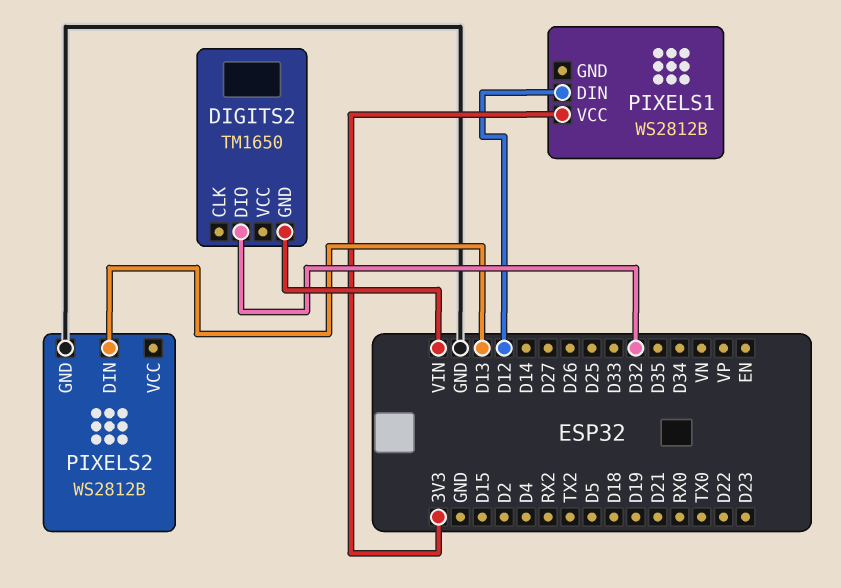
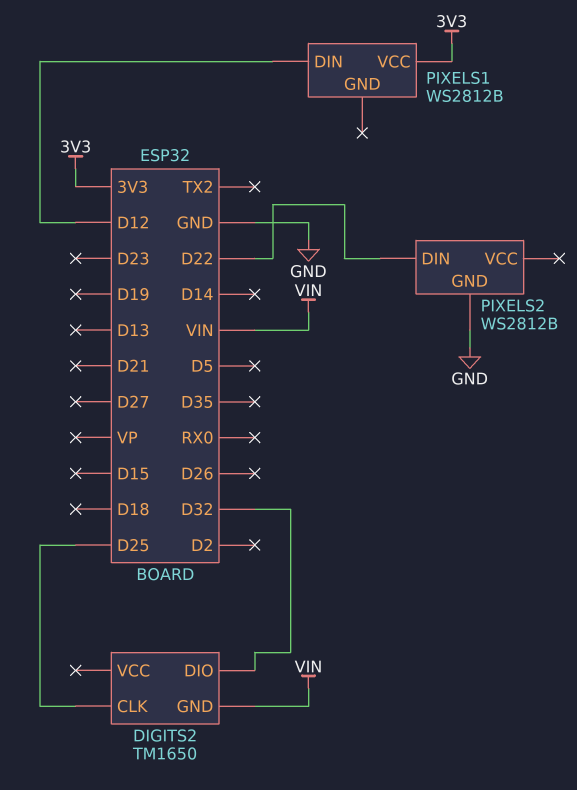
DIGITS2 pin CLK: none -> D25
PIXELS2 pin DIN: D13 -> D22

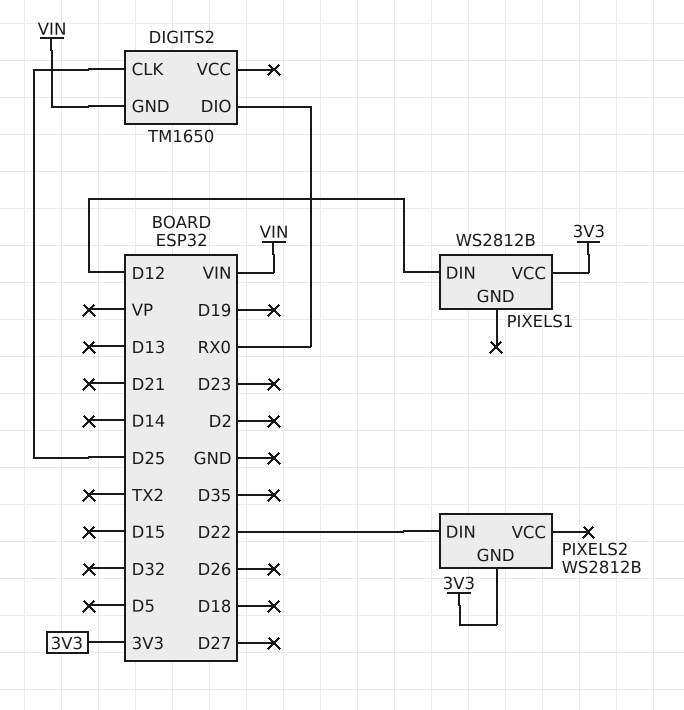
DIGITS2 pin DIO: D32 -> RX0
PIXELS2 pin GND: GND -> 3V3

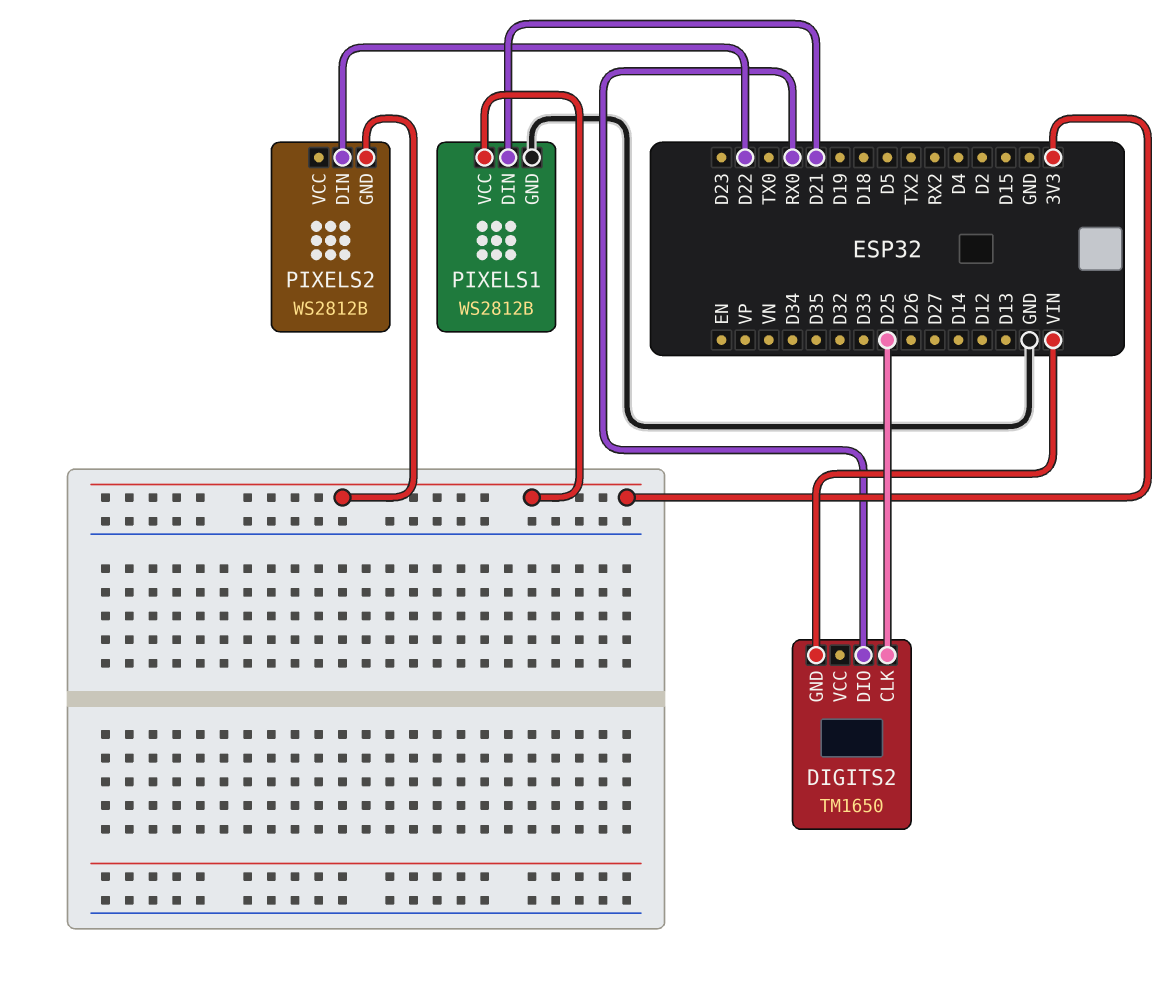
PIXELS1 pin DIN: D12 -> D21
PIXELS1 pin GND: none -> GND

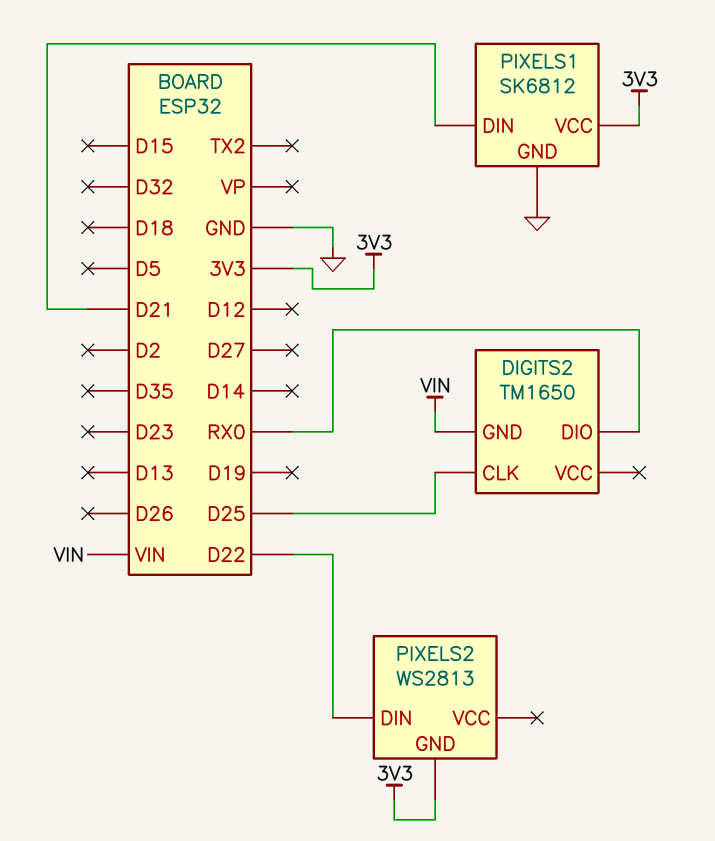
PIXELS1: WS2812B -> SK6812
PIXELS2: WS2812B -> WS2813

